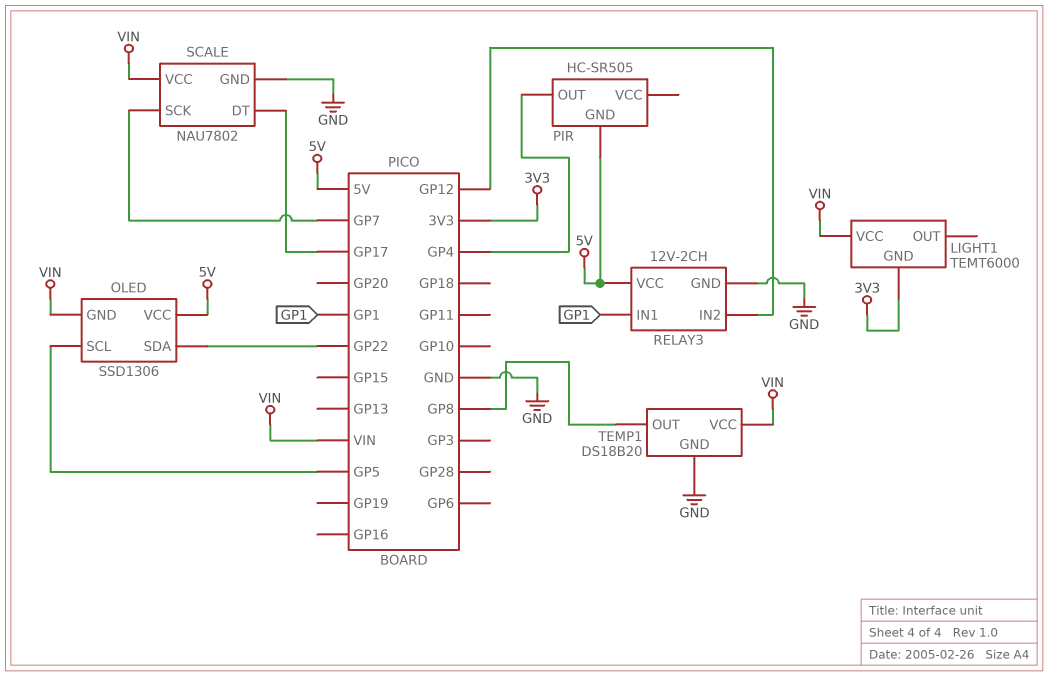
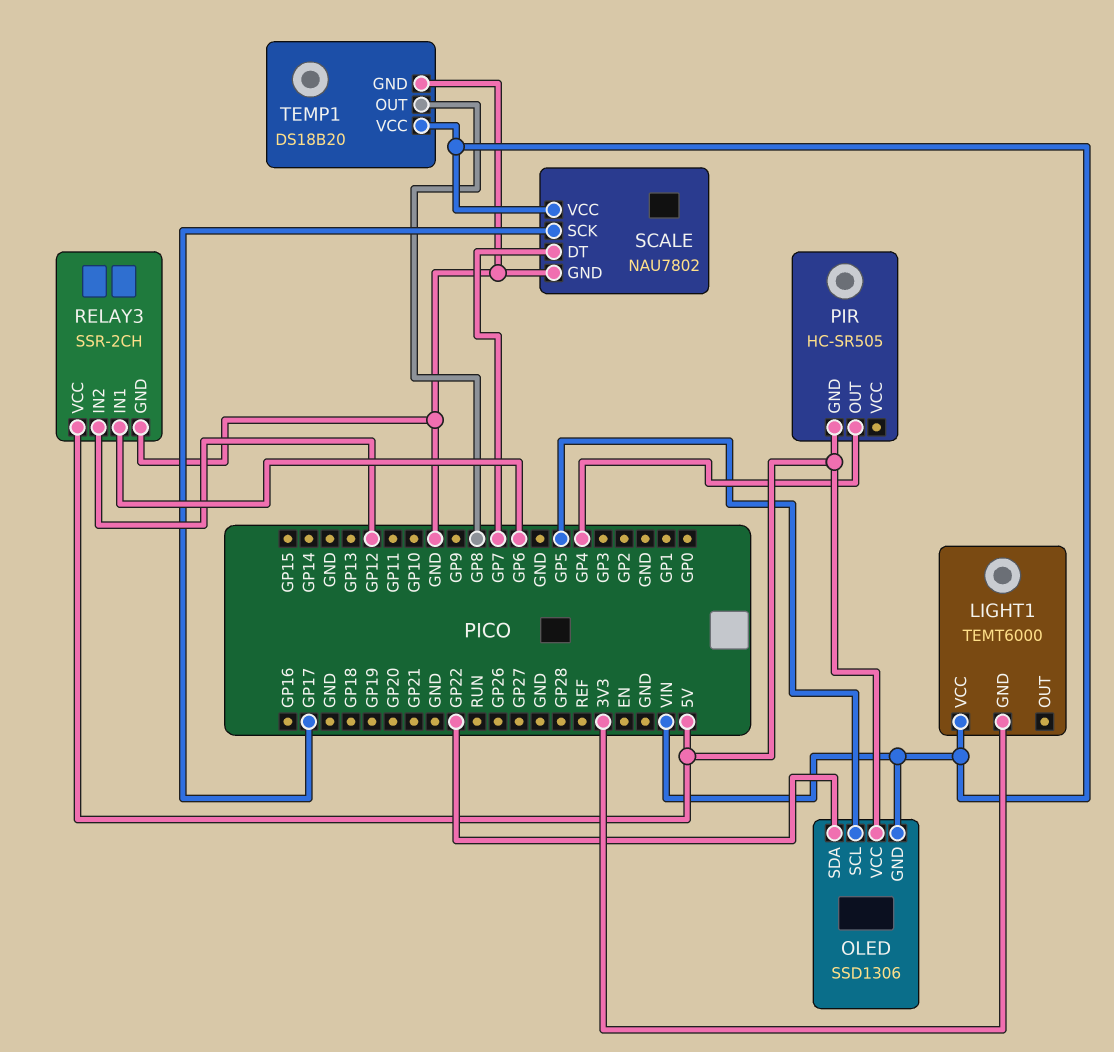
RELAY3: 12V-2CH -> SSR-2CH
RELAY3 pin IN1: GP1 -> GP6
SCALE pin DT: GP17 -> GP7
SCALE pin SCK: GP7 -> GP17

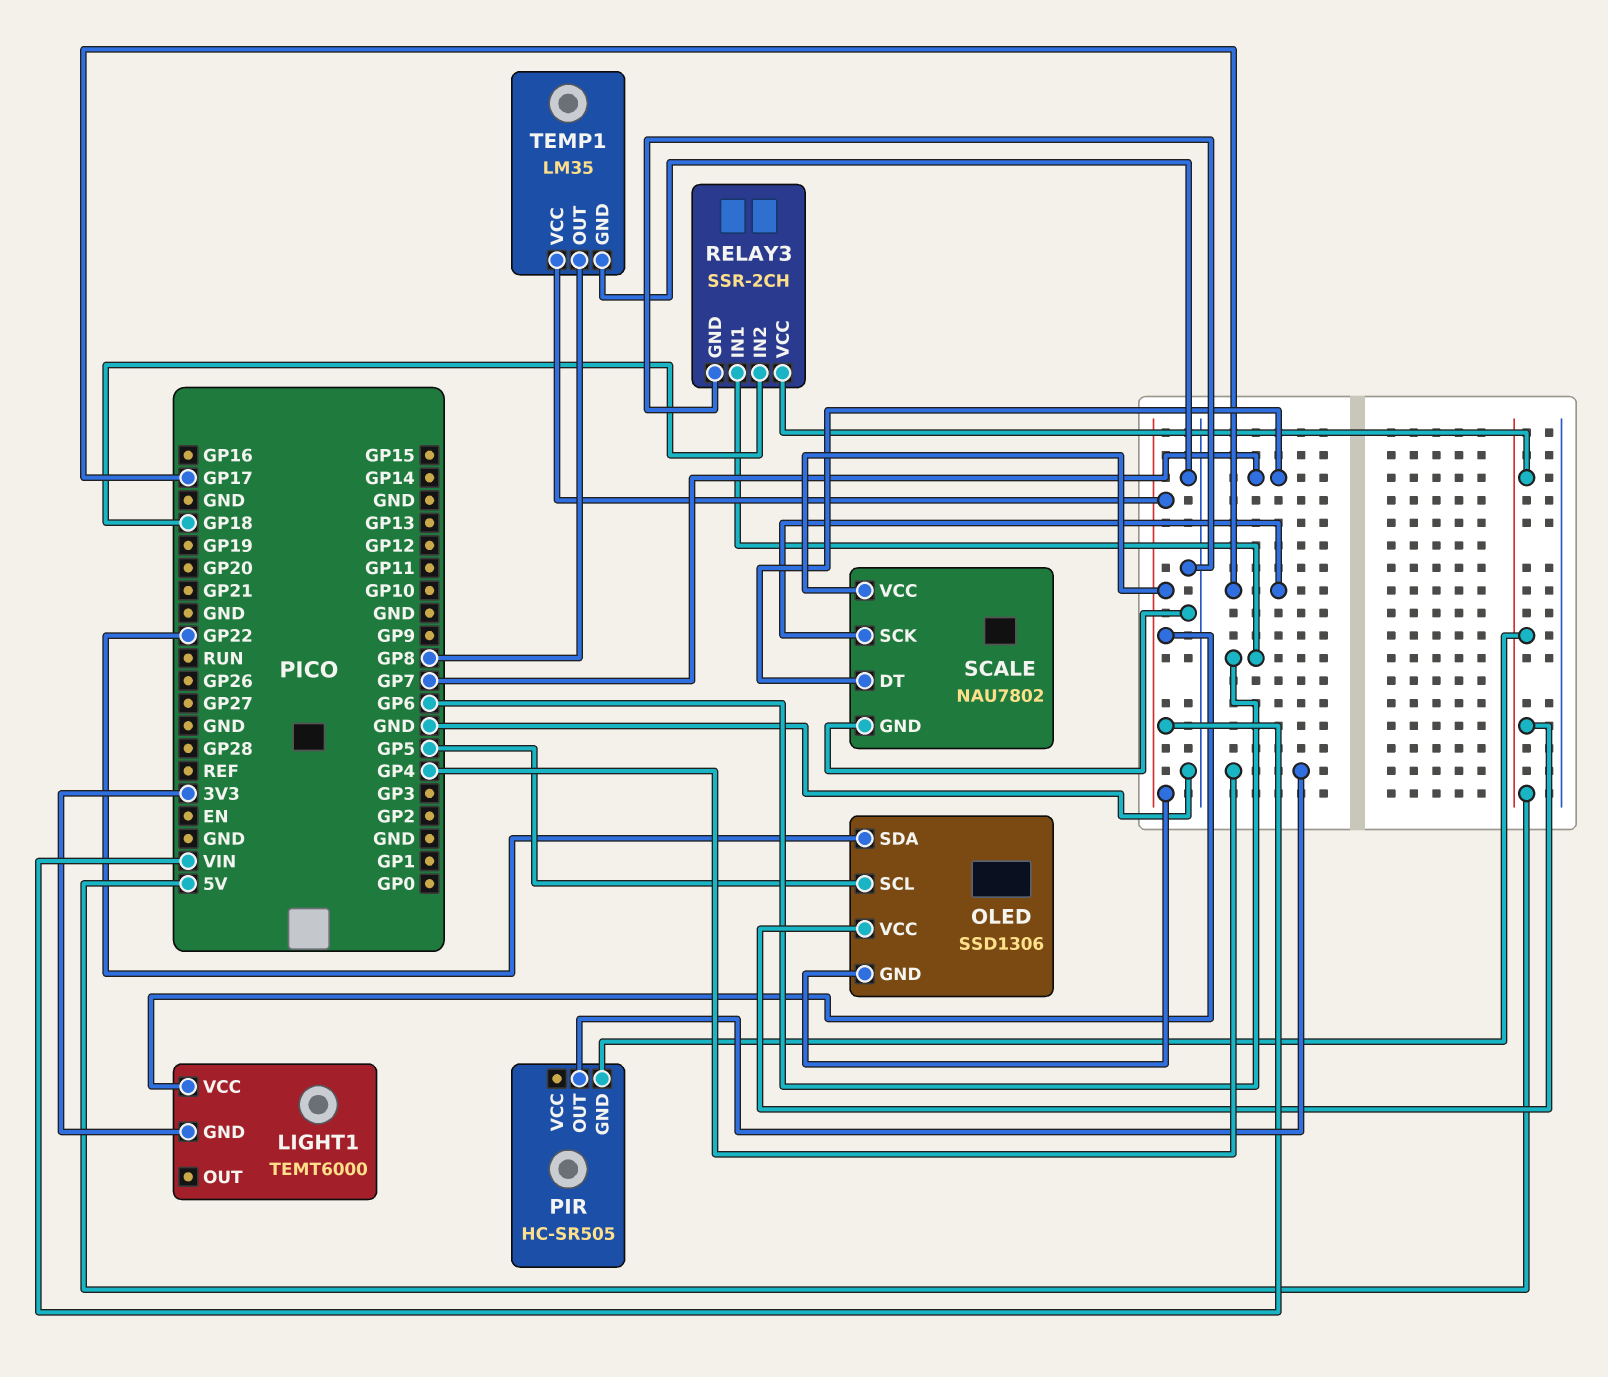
RELAY3 pin IN2: GP12 -> GP18
TEMP1: DS18B20 -> LM35

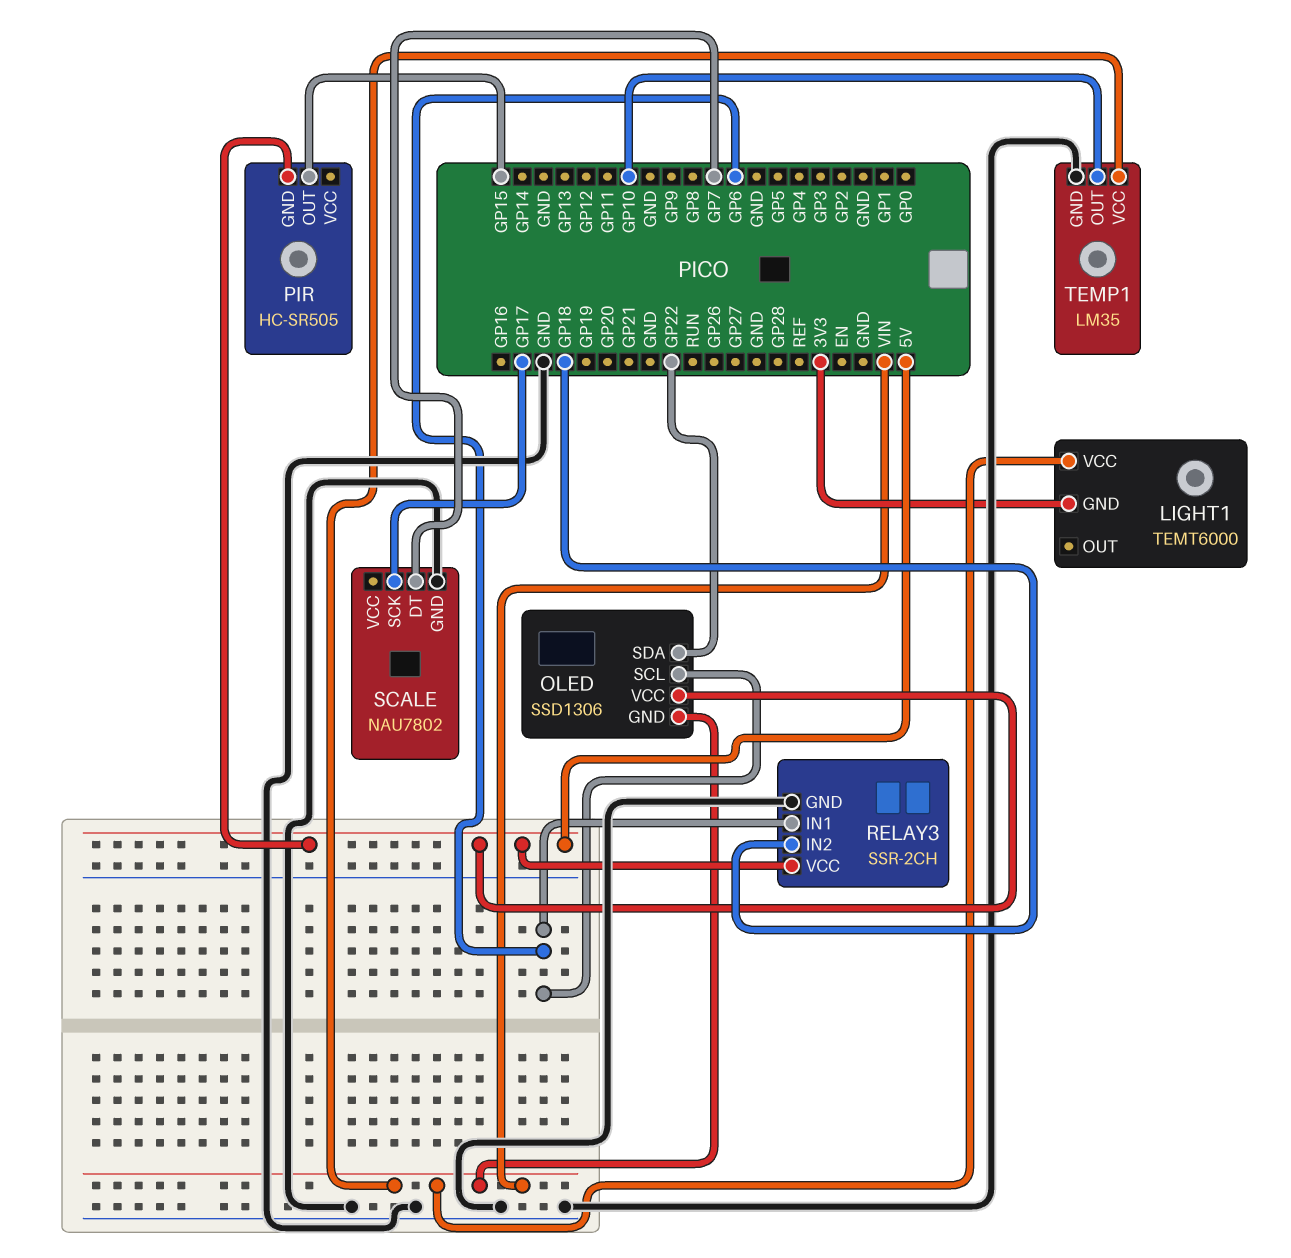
OLED pin SCL: GP5 -> GP6
PIR pin OUT: GP4 -> GP15
SCALE pin VCC: VIN -> none
TEMP1 pin OUT: GP8 -> GP10

